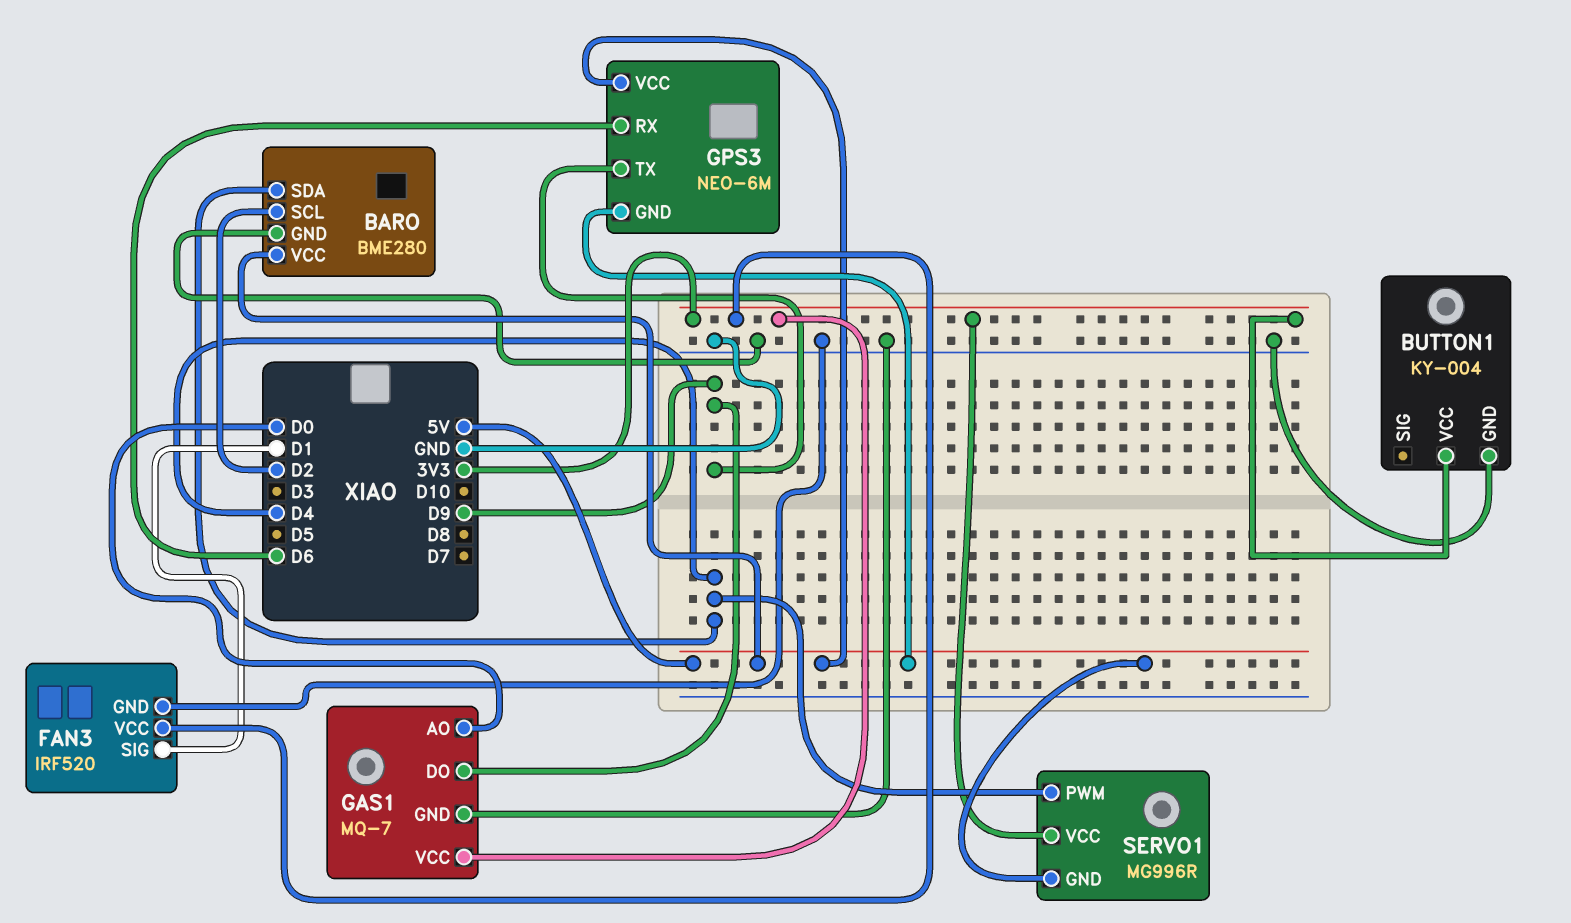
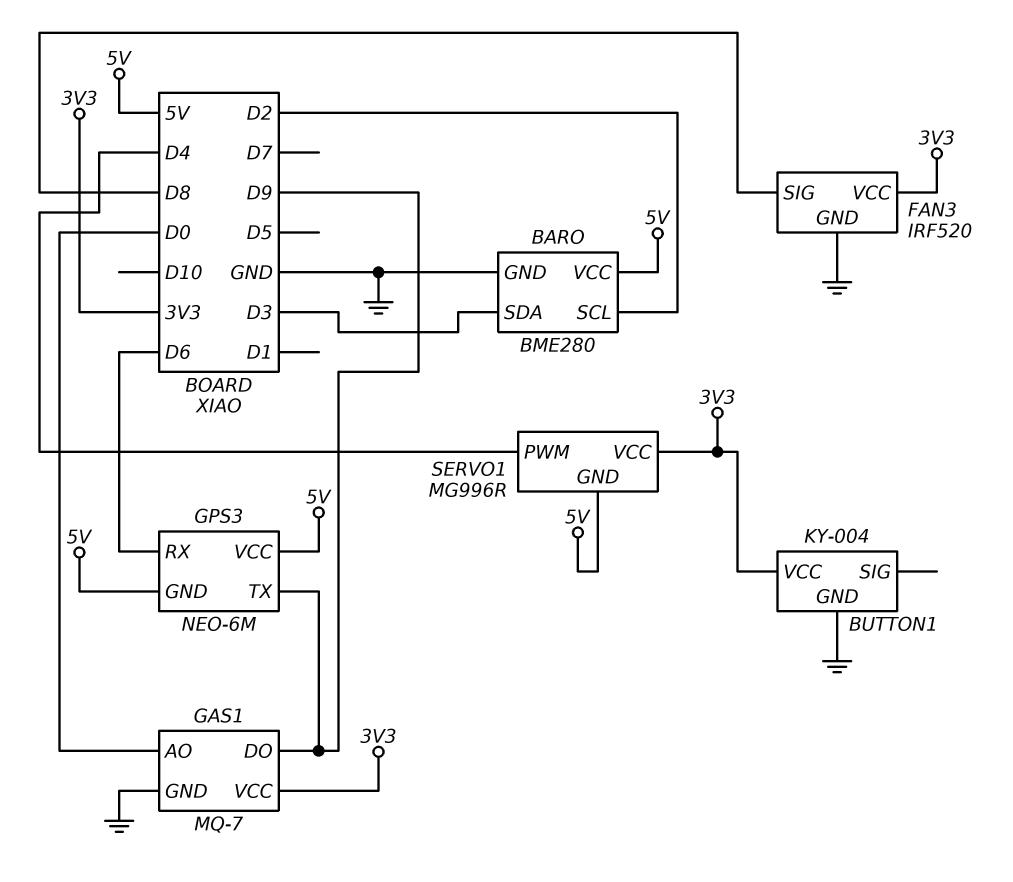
BARO pin SDA: D4 -> D3
FAN3 pin SIG: D1 -> D8

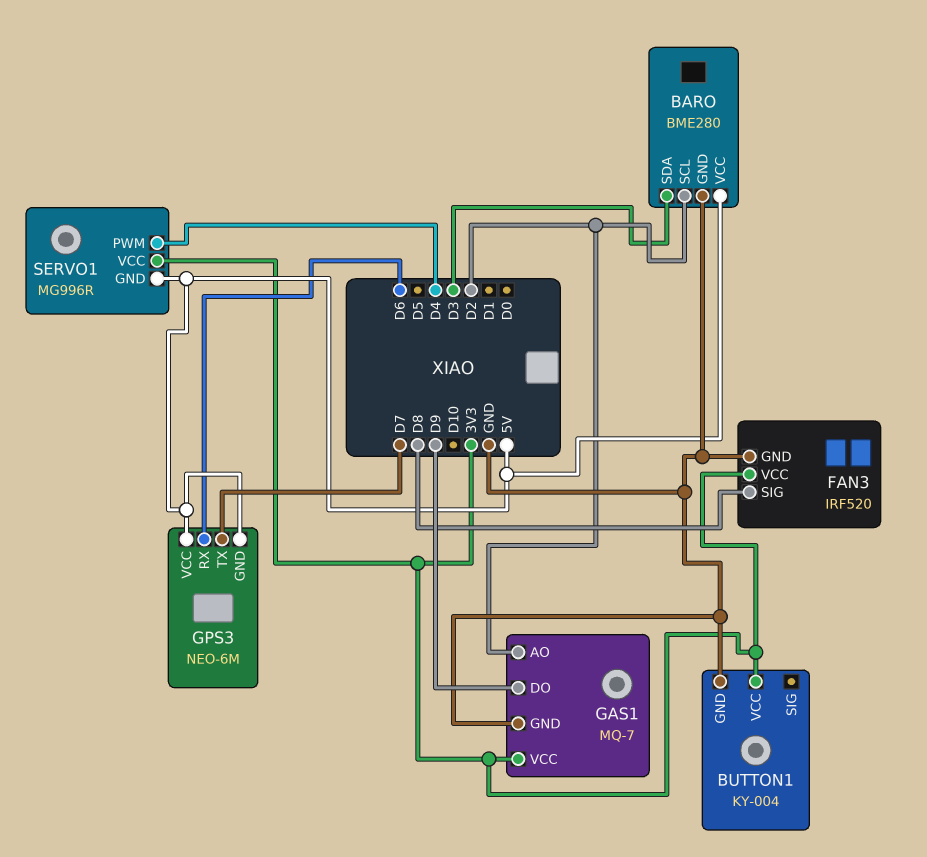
GAS1 pin AO: D0 -> D2
GPS3 pin TX: D9 -> D7

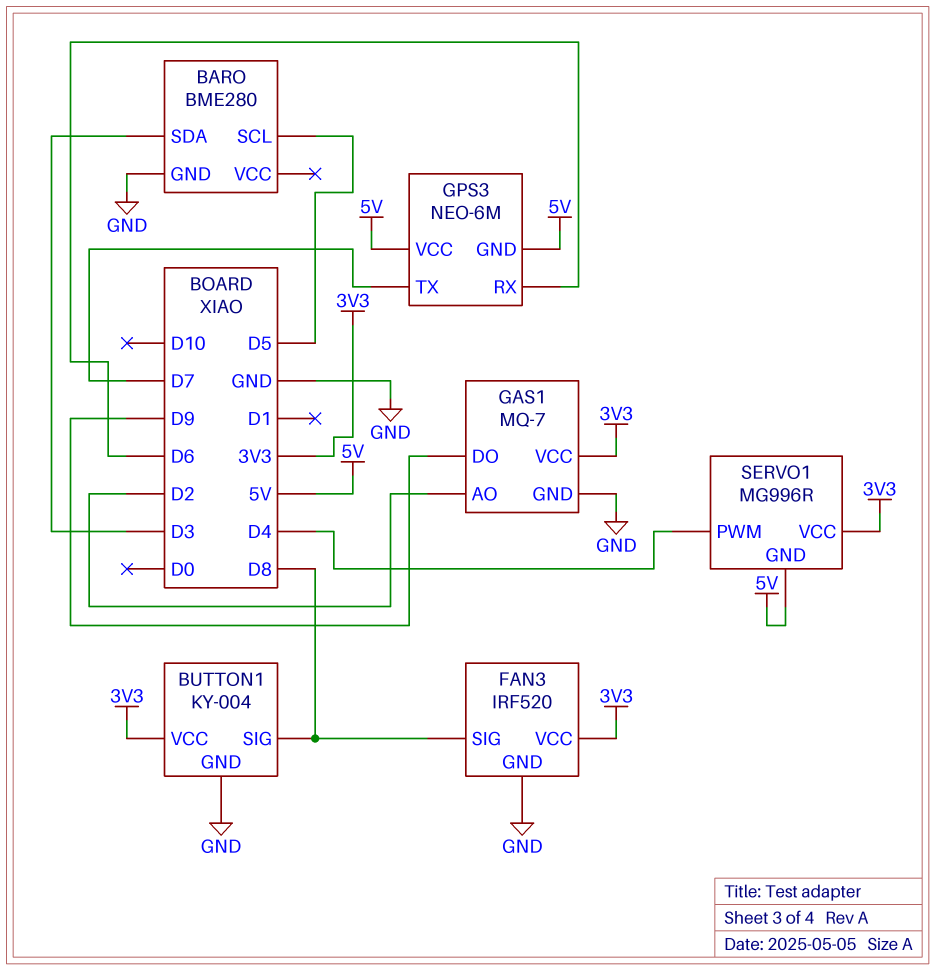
BARO pin SCL: D2 -> D5
BARO pin VCC: 5V -> none
BUTTON1 pin SIG: none -> D8

